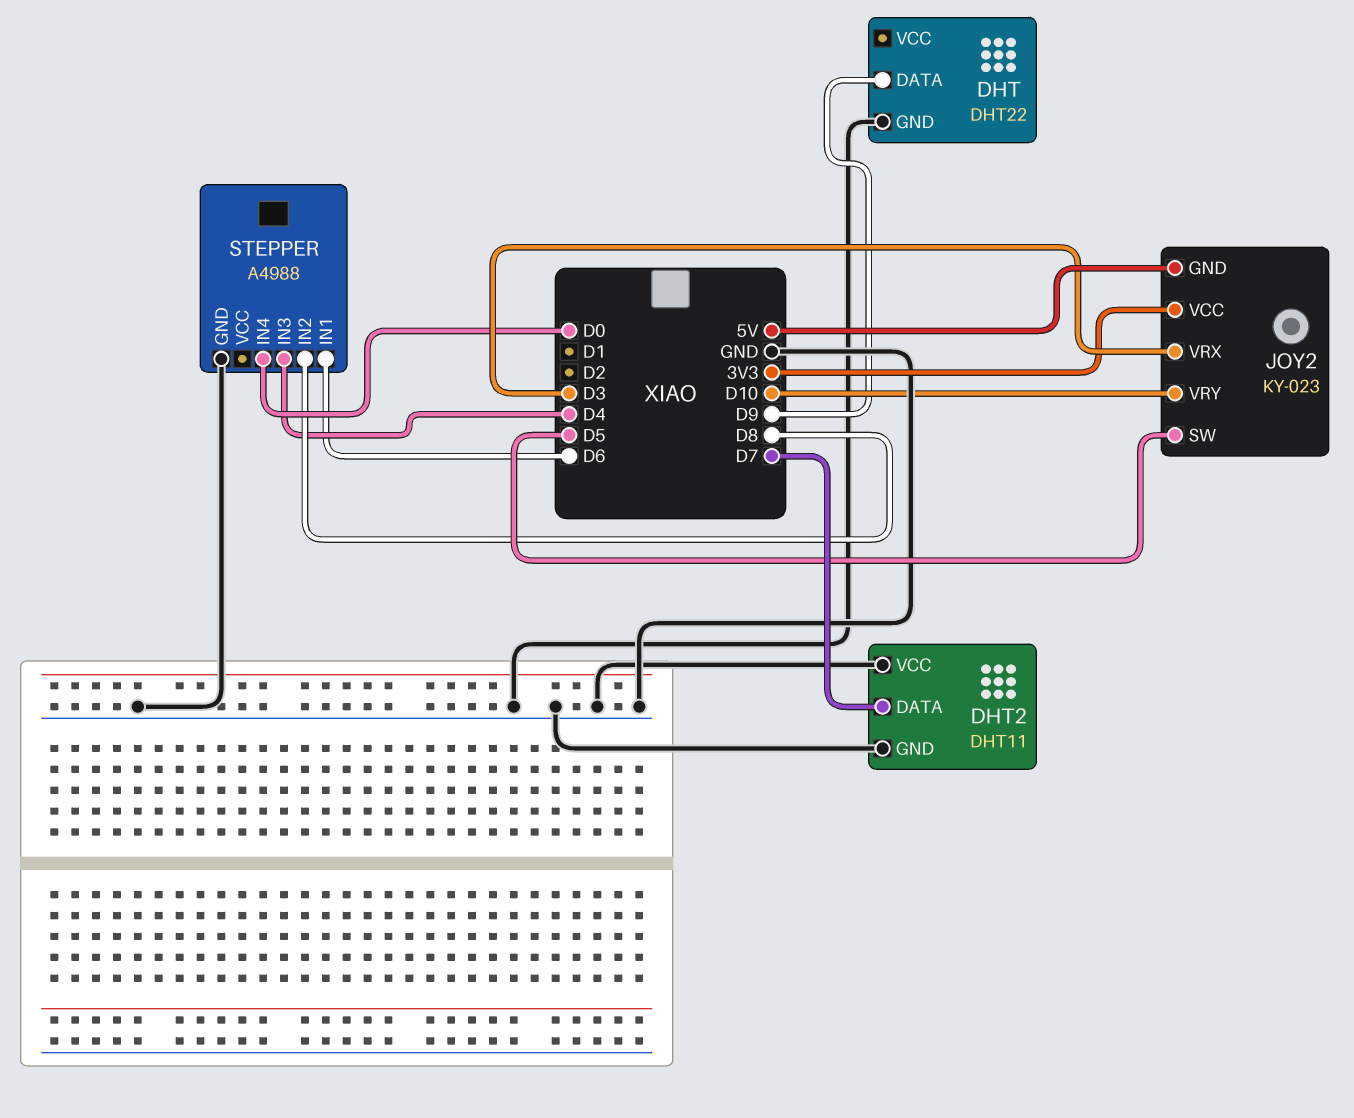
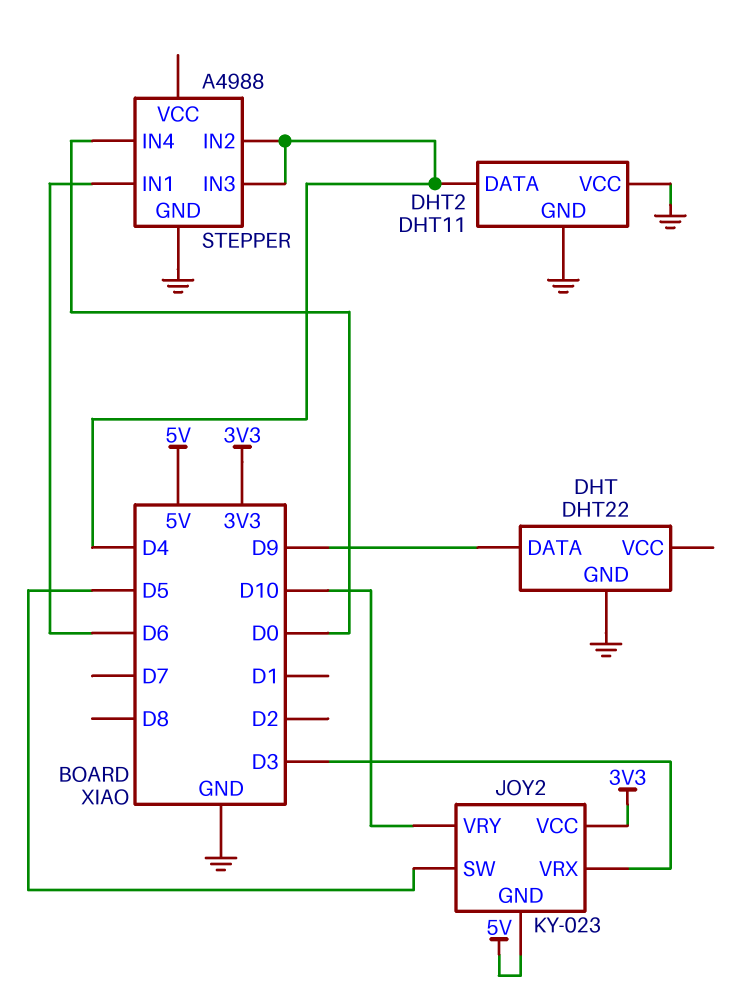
DHT2 pin DATA: D7 -> D4
STEPPER pin IN2: D8 -> D4

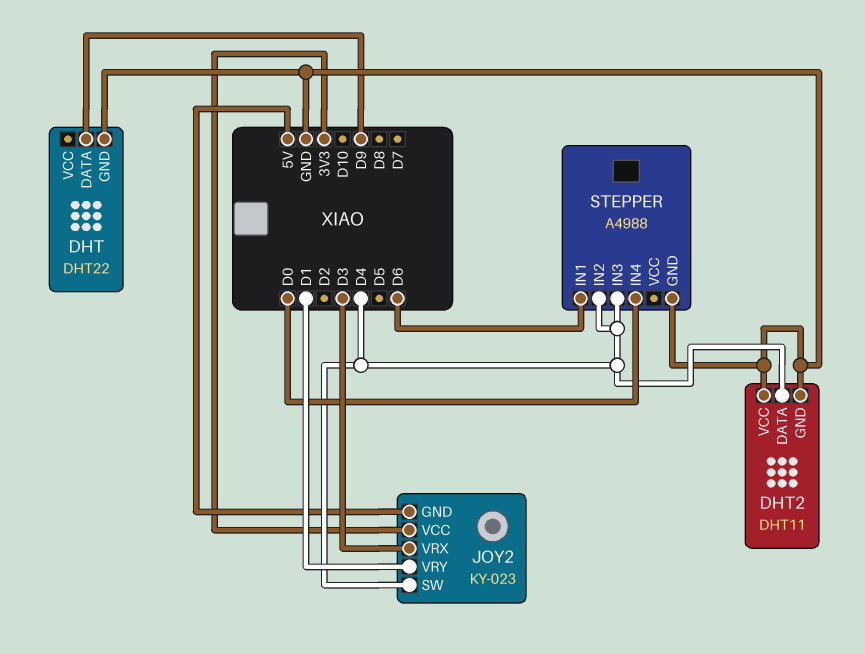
JOY2 pin SW: D5 -> D4
JOY2 pin VRY: D10 -> D1

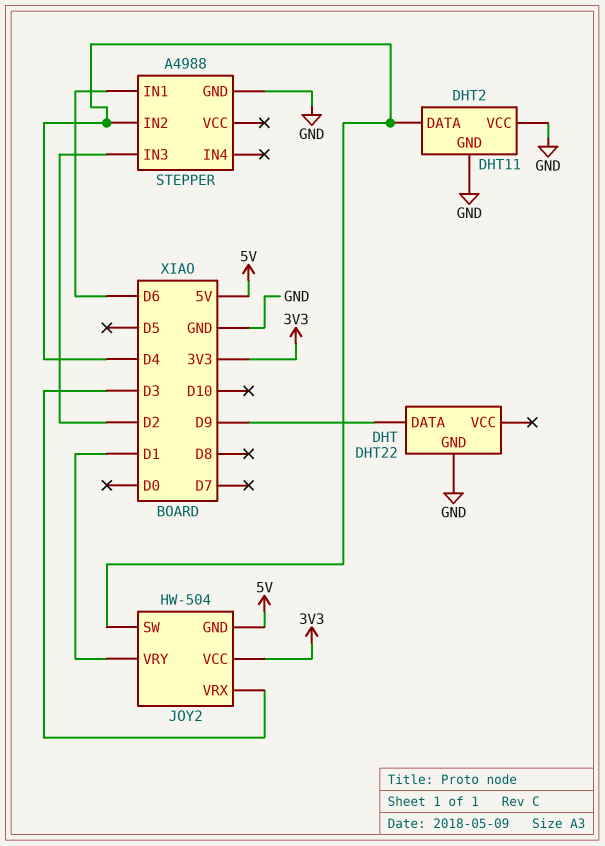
JOY2: KY-023 -> HW-504
STEPPER pin IN3: D4 -> D2
STEPPER pin IN4: D0 -> none

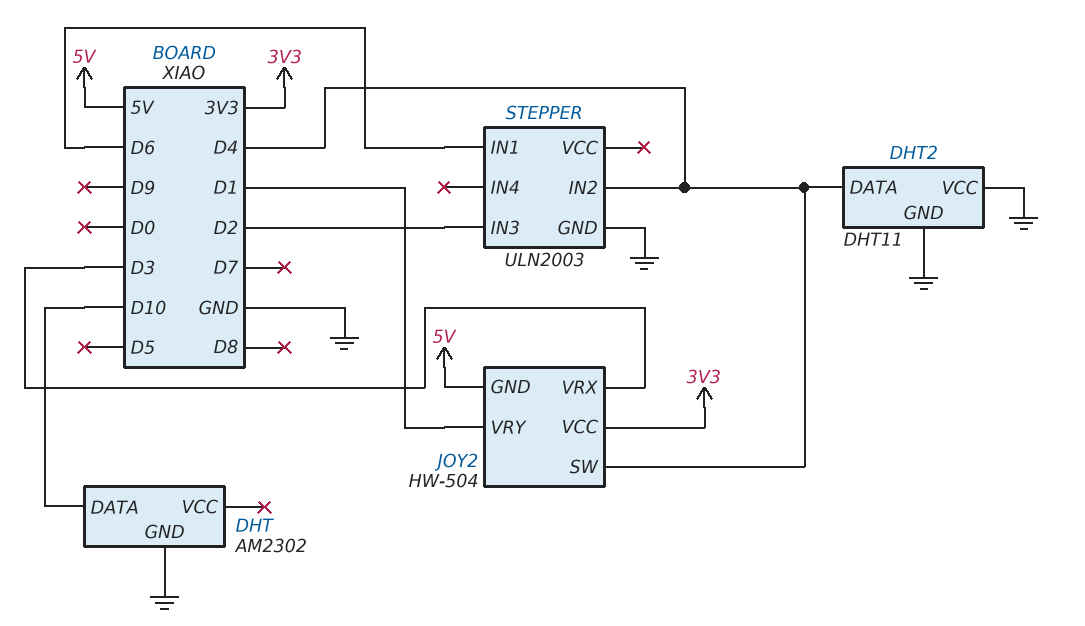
DHT: DHT22 -> AM2302
DHT pin DATA: D9 -> D10
STEPPER: A4988 -> ULN2003

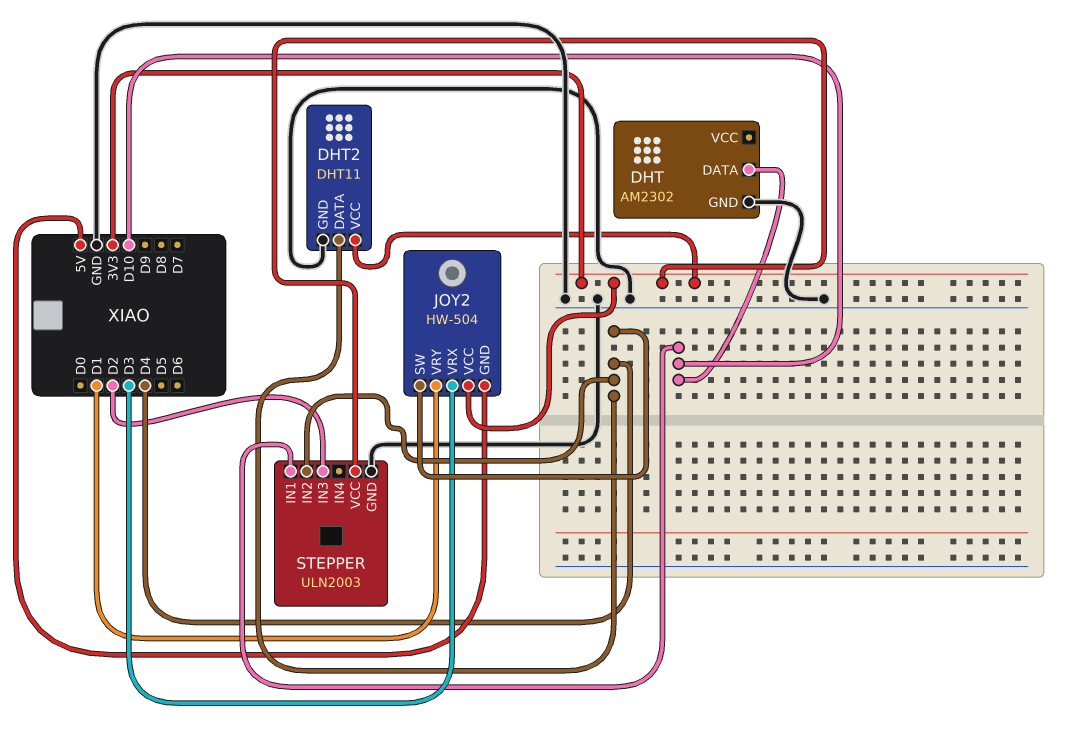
DHT2 pin VCC: GND -> 3V3
STEPPER pin IN1: D6 -> D10
STEPPER pin VCC: none -> 3V3

